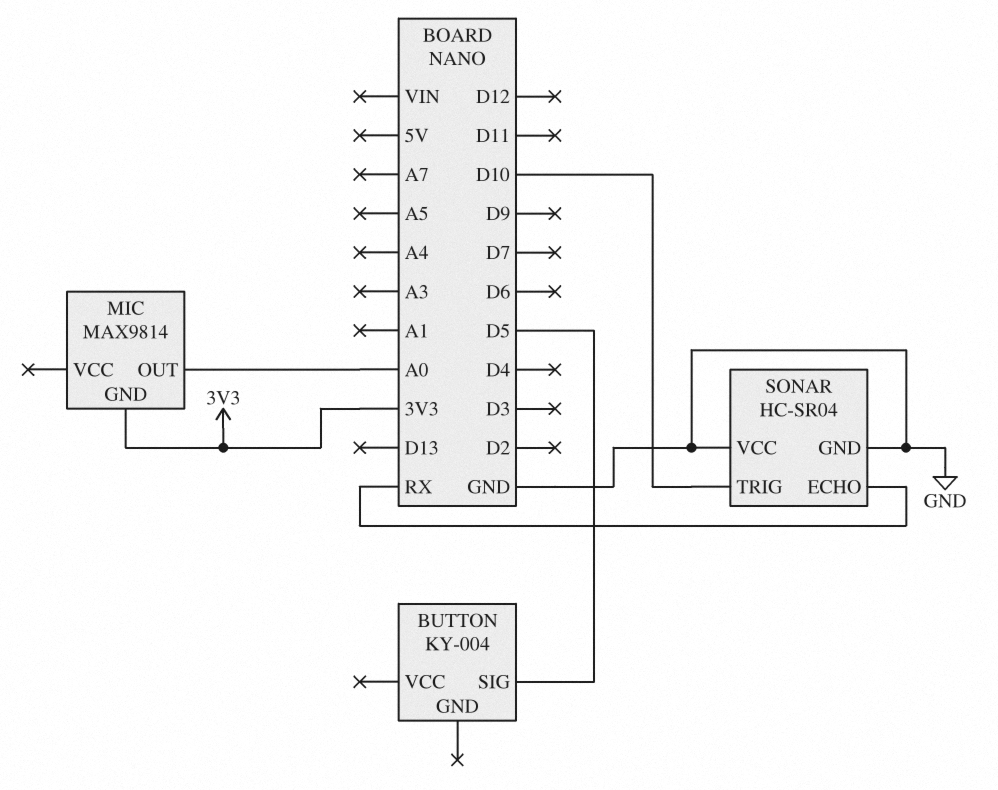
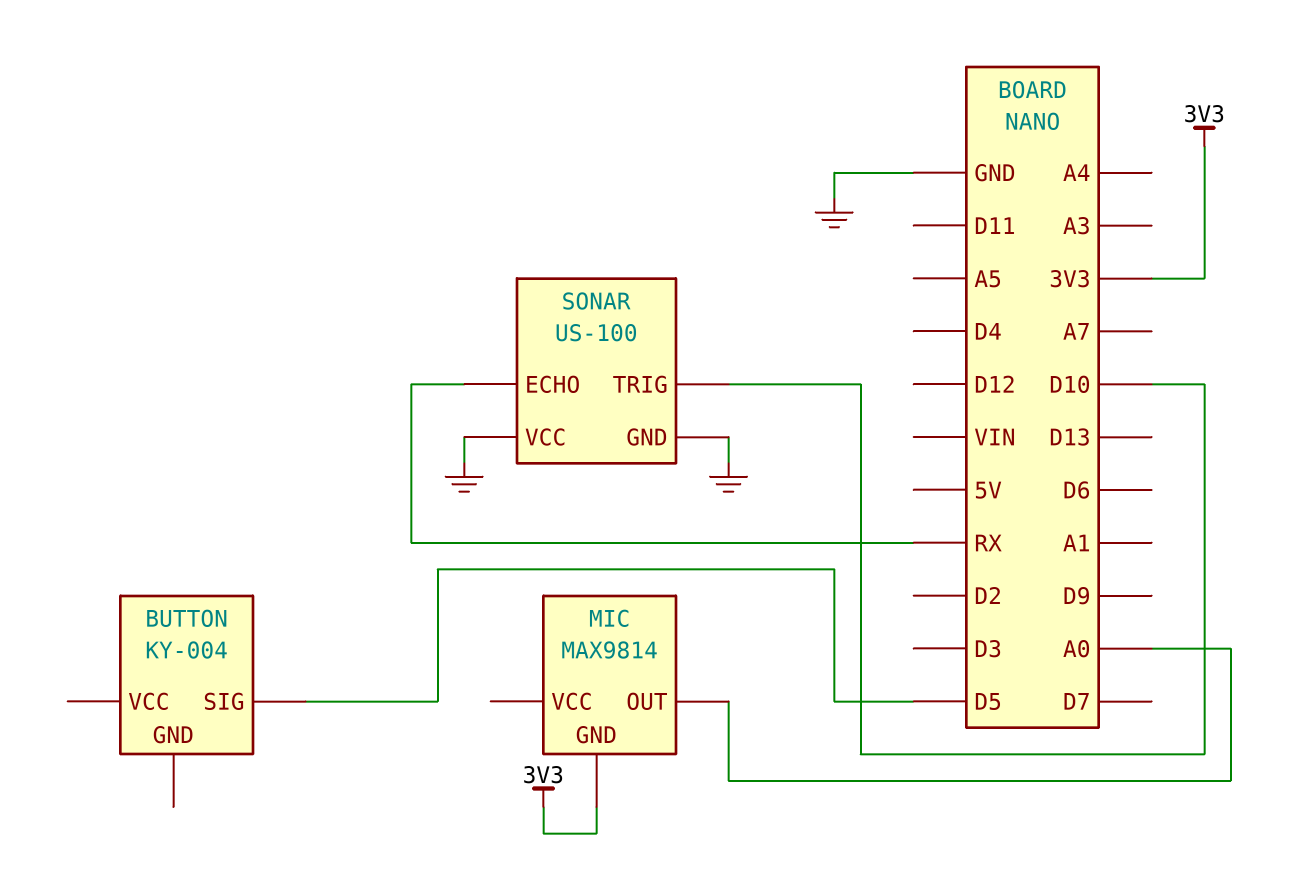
SONAR: HC-SR04 -> US-100

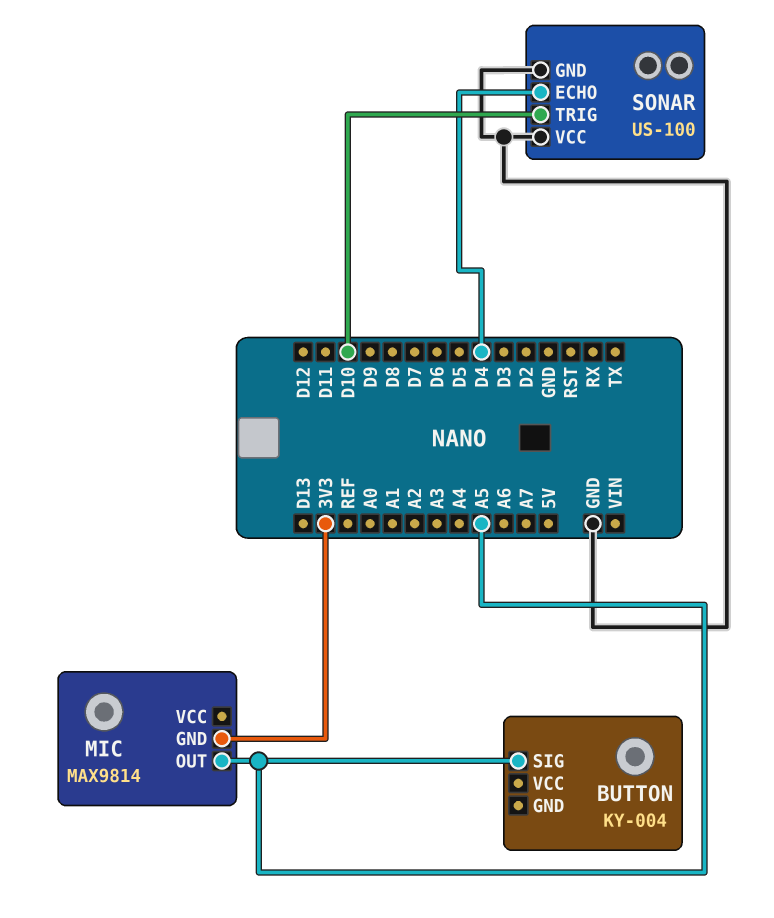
BUTTON pin SIG: D5 -> A5
MIC pin OUT: A0 -> A5
SONAR pin ECHO: RX -> D4

